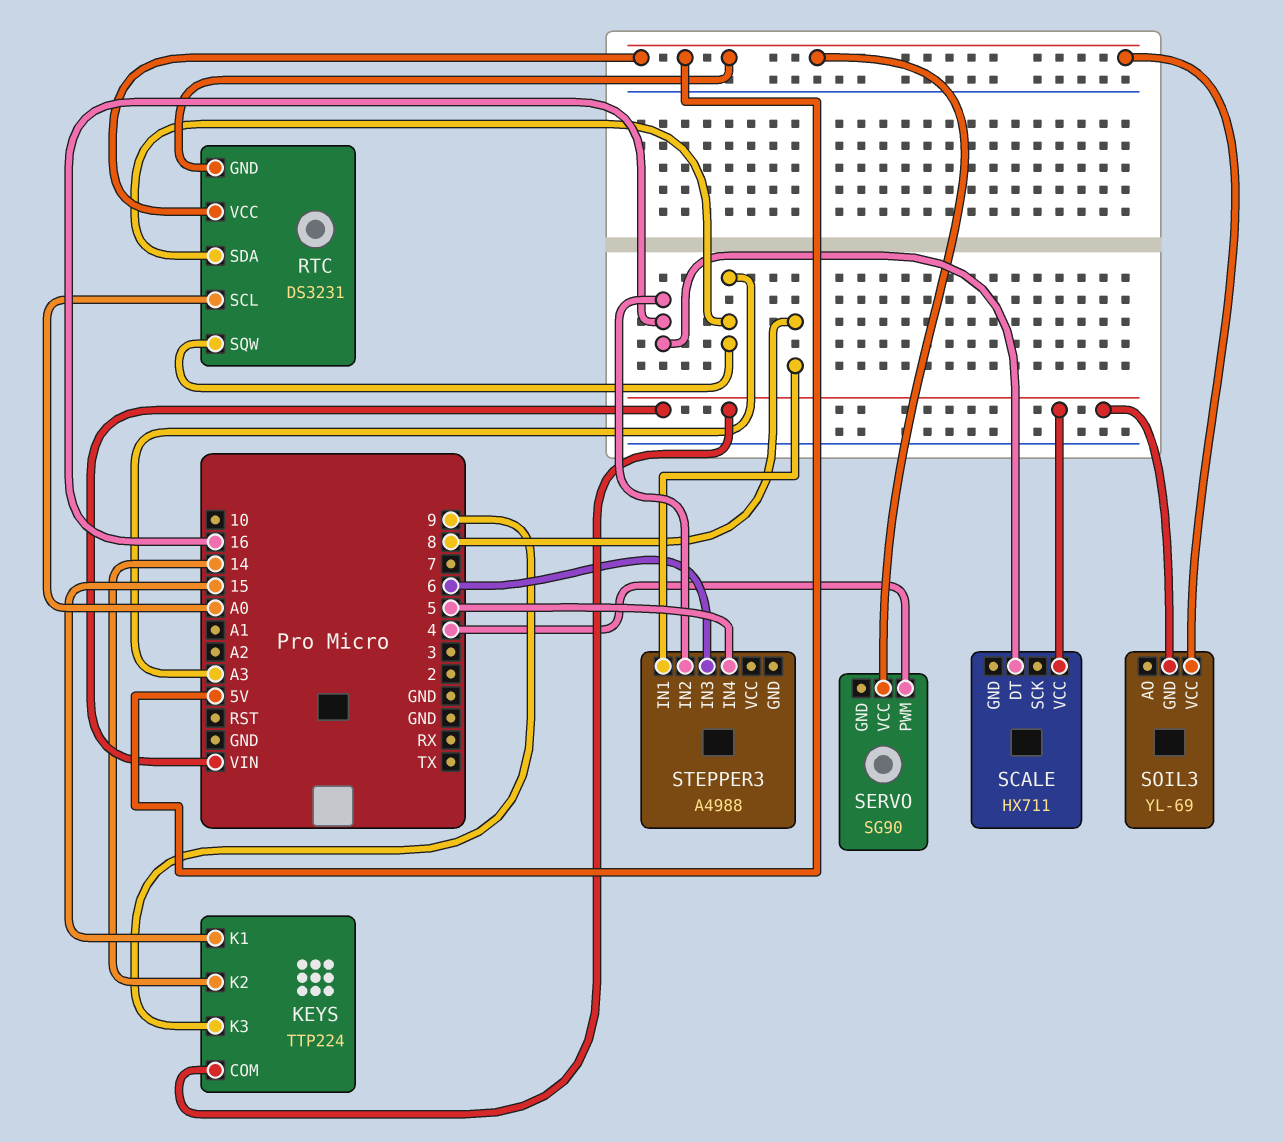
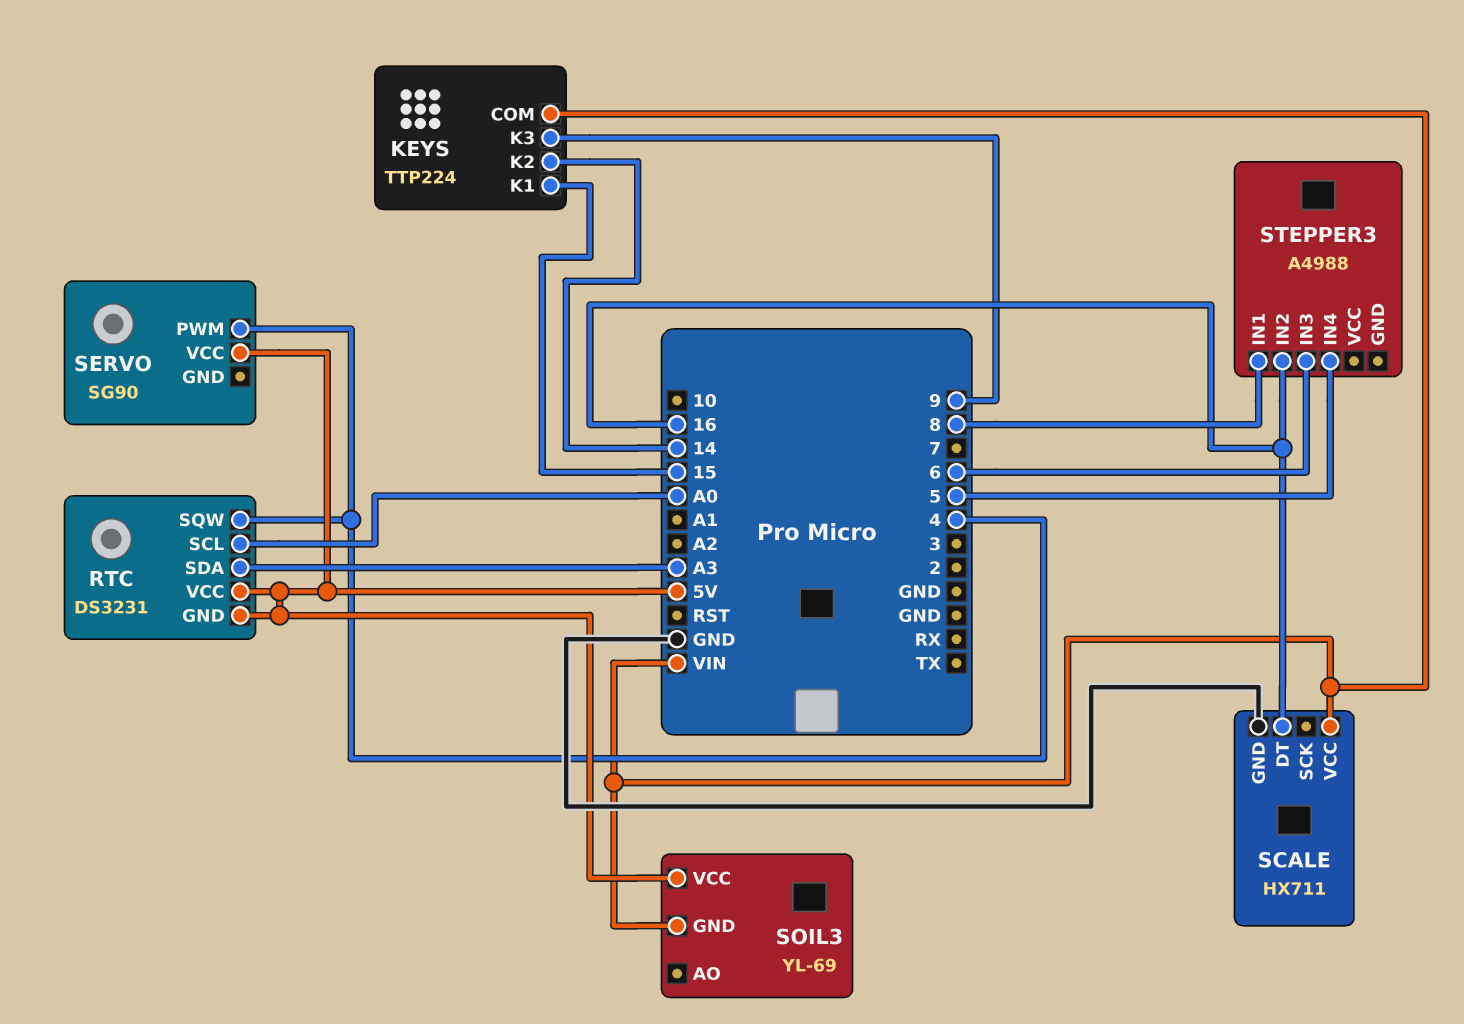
RTC pin SQW: A3 -> 4
SCALE pin GND: none -> GND

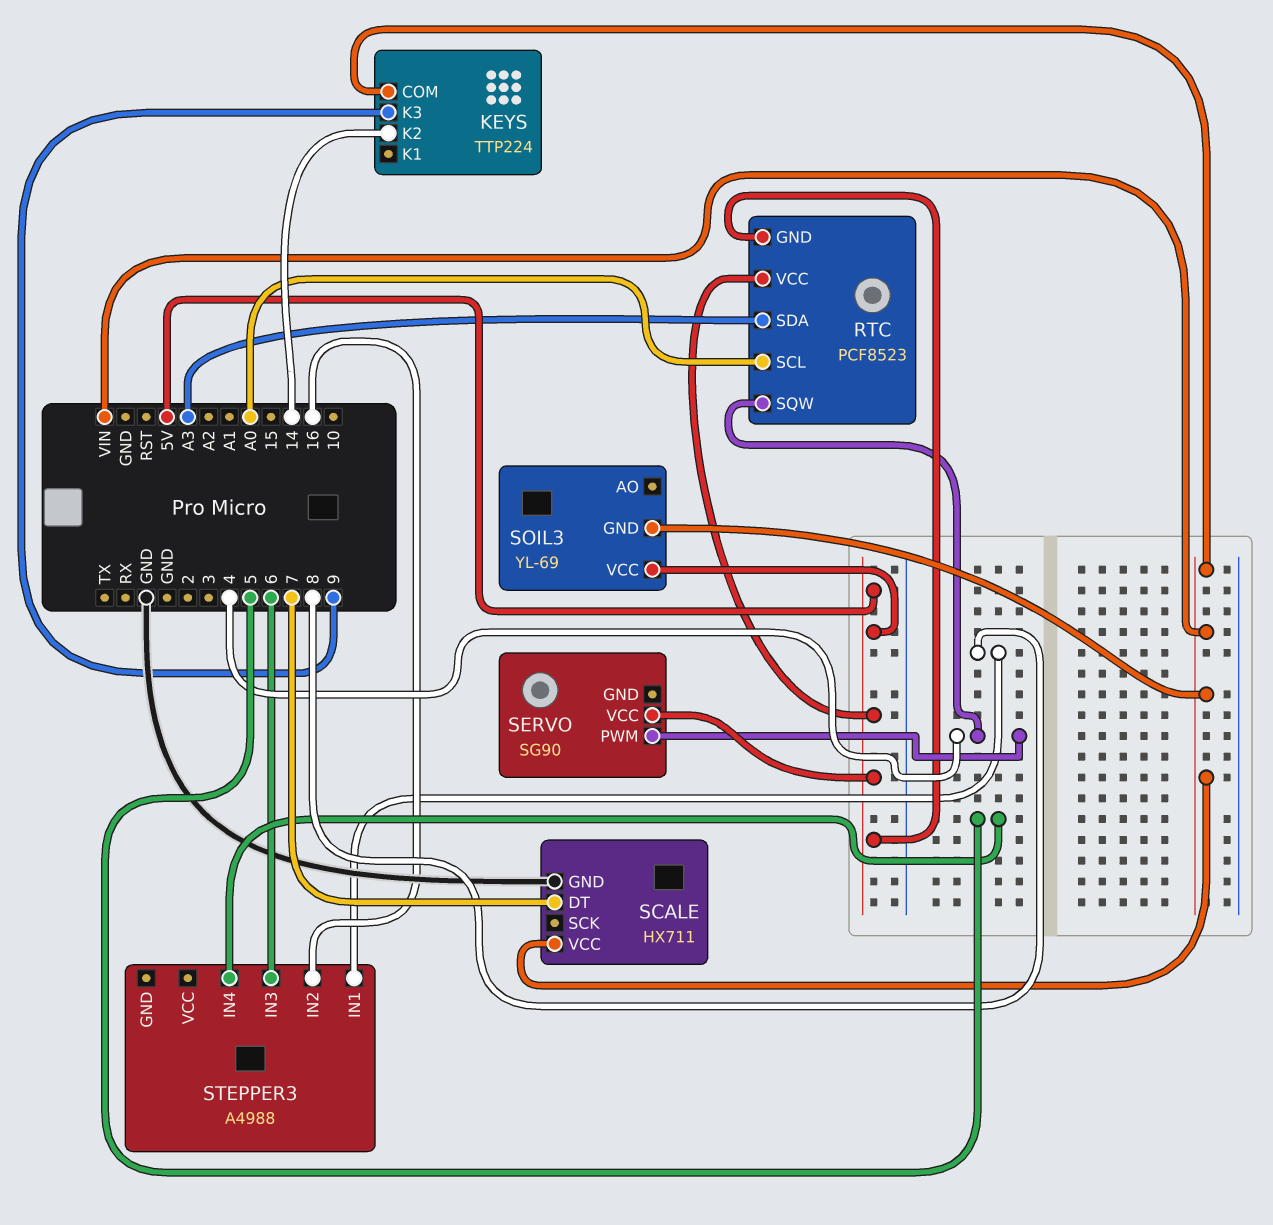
KEYS pin K1: 15 -> none
RTC: DS3231 -> PCF8523
SCALE pin DT: 16 -> 7

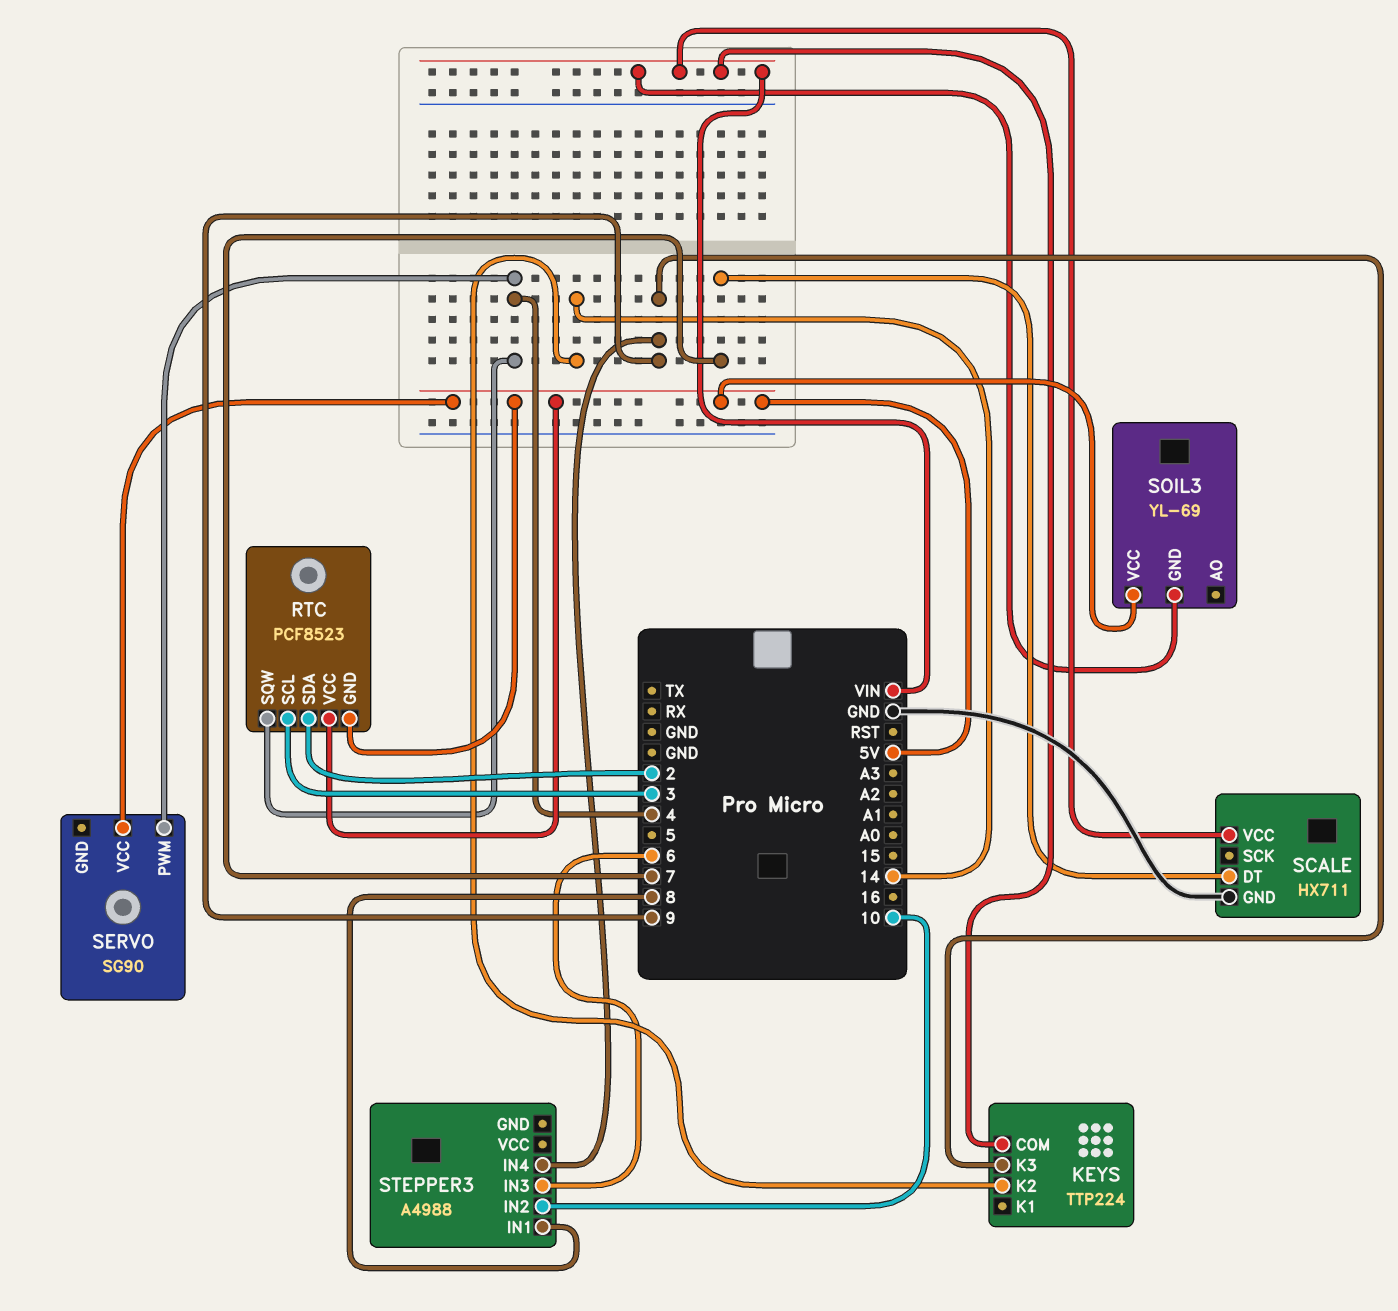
RTC pin SCL: A0 -> 3
RTC pin SDA: A3 -> 2
STEPPER3 pin IN2: 16 -> 10
STEPPER3 pin IN4: 5 -> 9

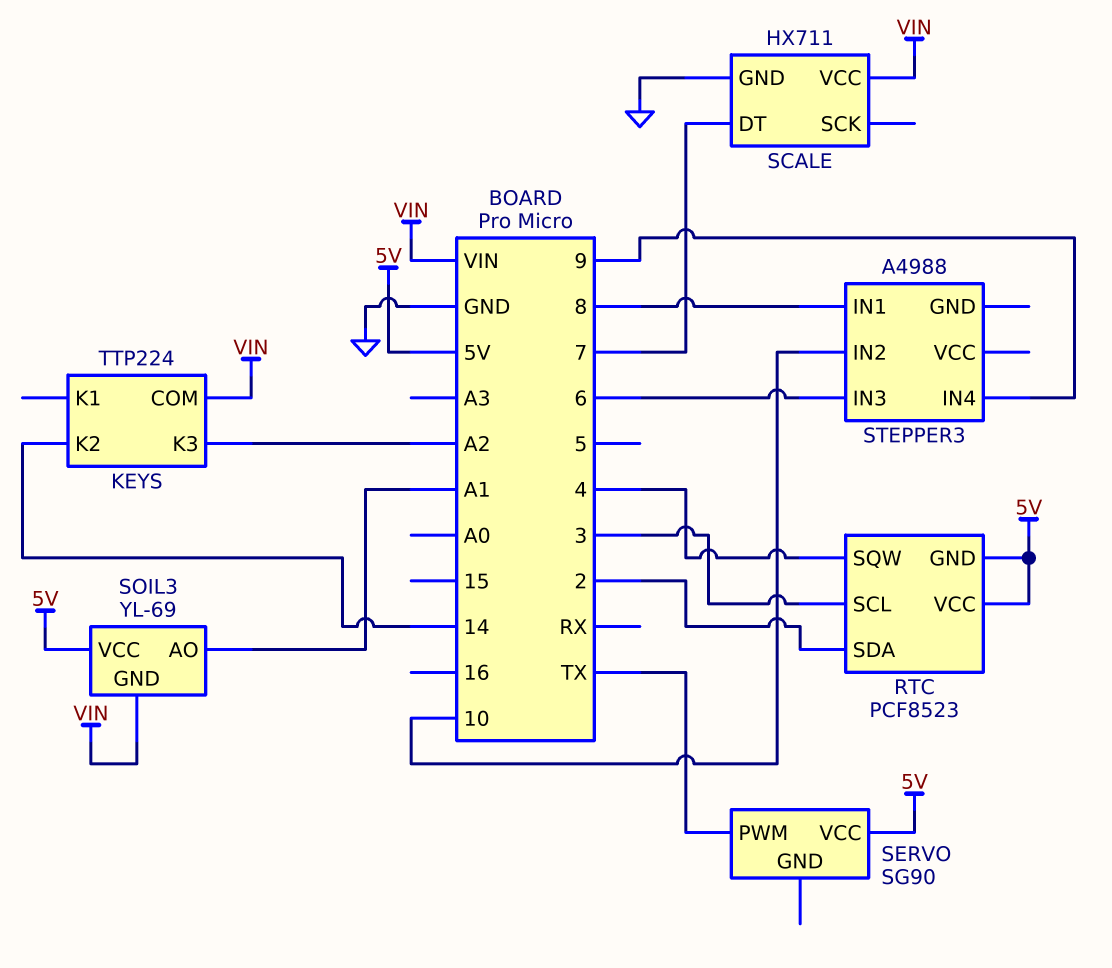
KEYS pin K3: 9 -> A2
SERVO pin PWM: 4 -> TX
SOIL3 pin AO: none -> A1

